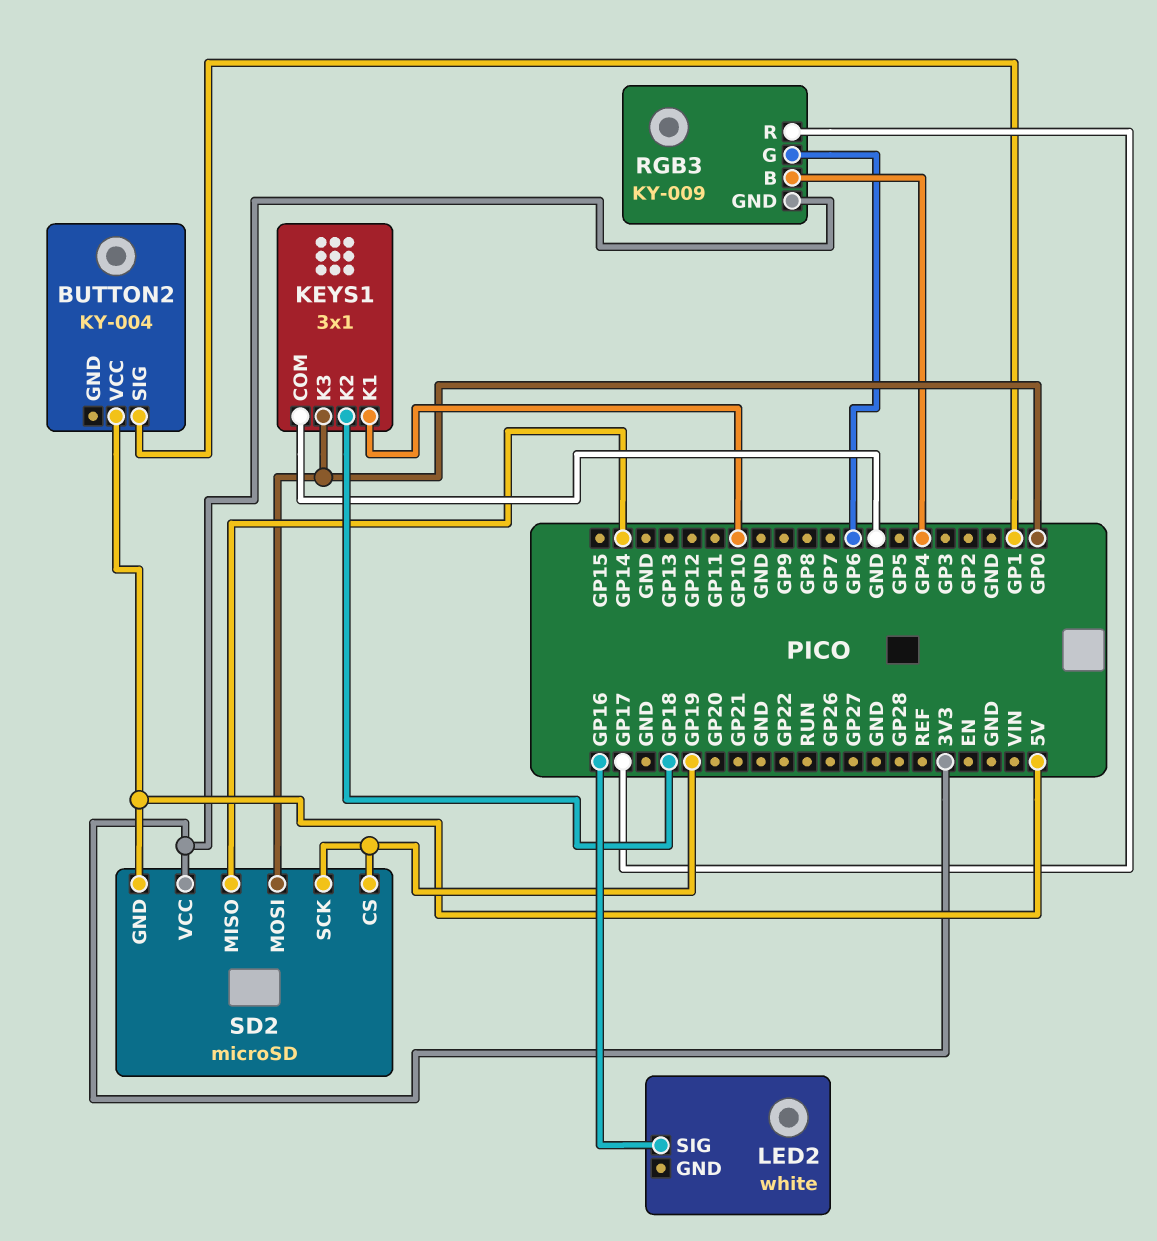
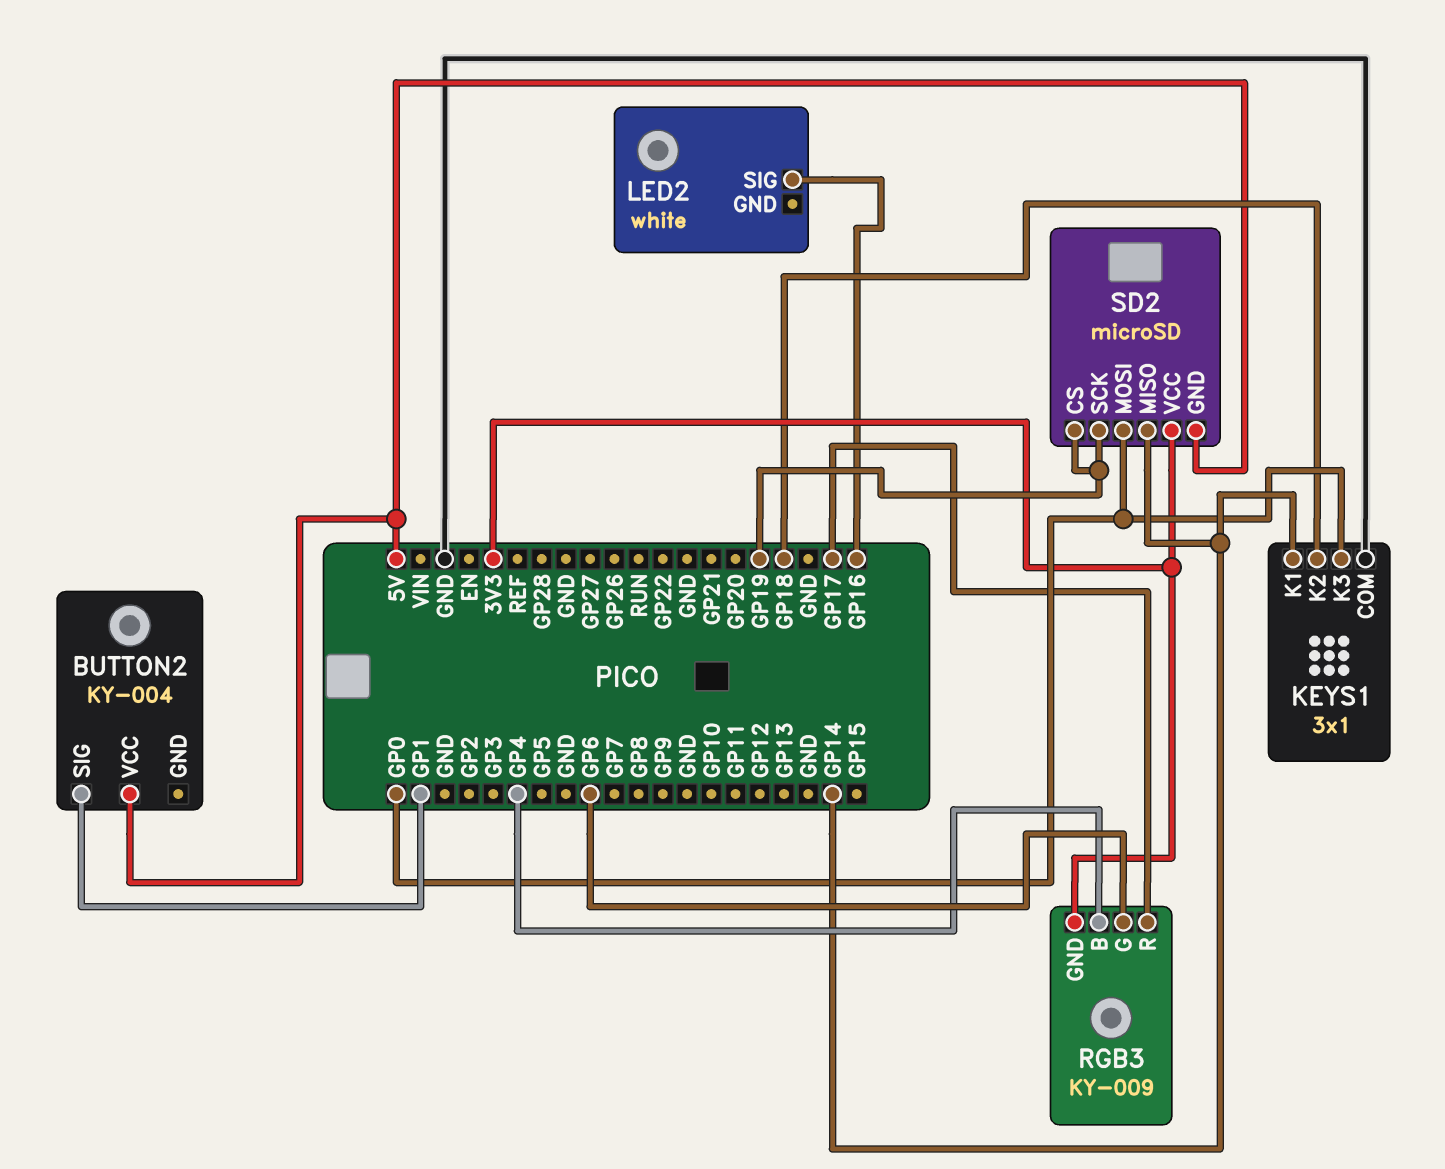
KEYS1 pin K1: GP10 -> GP14

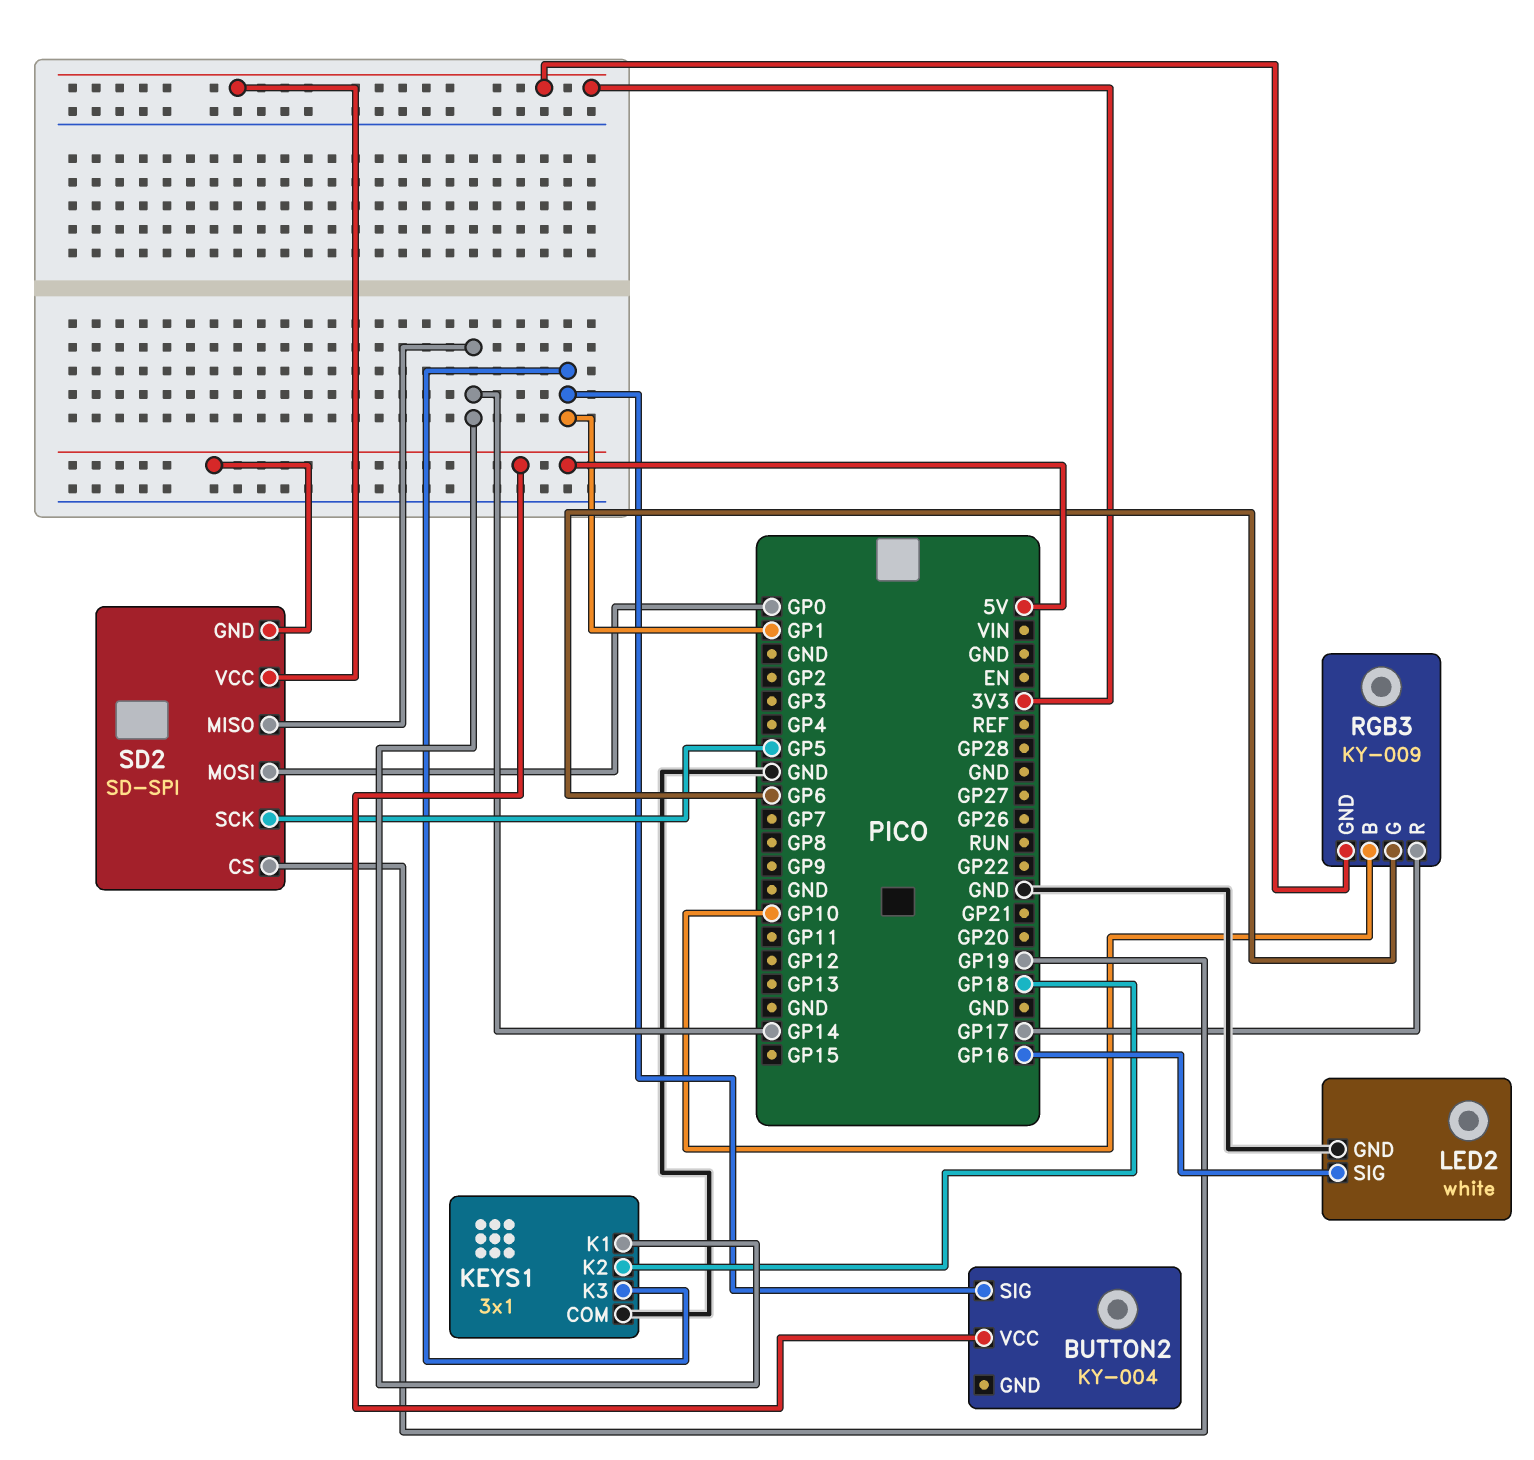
KEYS1 pin K3: GP0 -> GP1
LED2 pin GND: none -> GND
RGB3 pin B: GP4 -> GP10
SD2: microSD -> SD-SPI
SD2 pin SCK: GP19 -> GP5

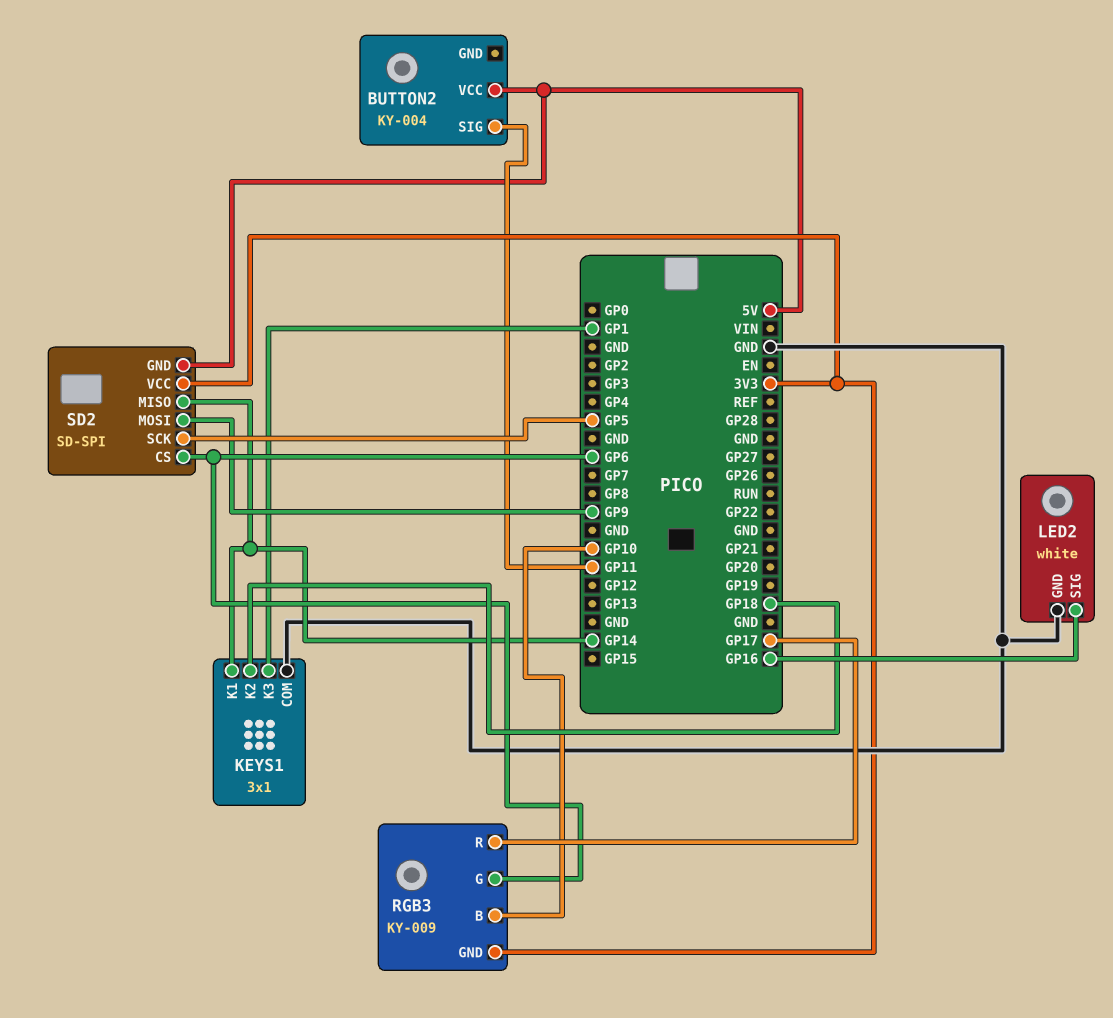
BUTTON2 pin SIG: GP1 -> GP11
SD2 pin CS: GP19 -> GP6
SD2 pin MOSI: GP0 -> GP9

